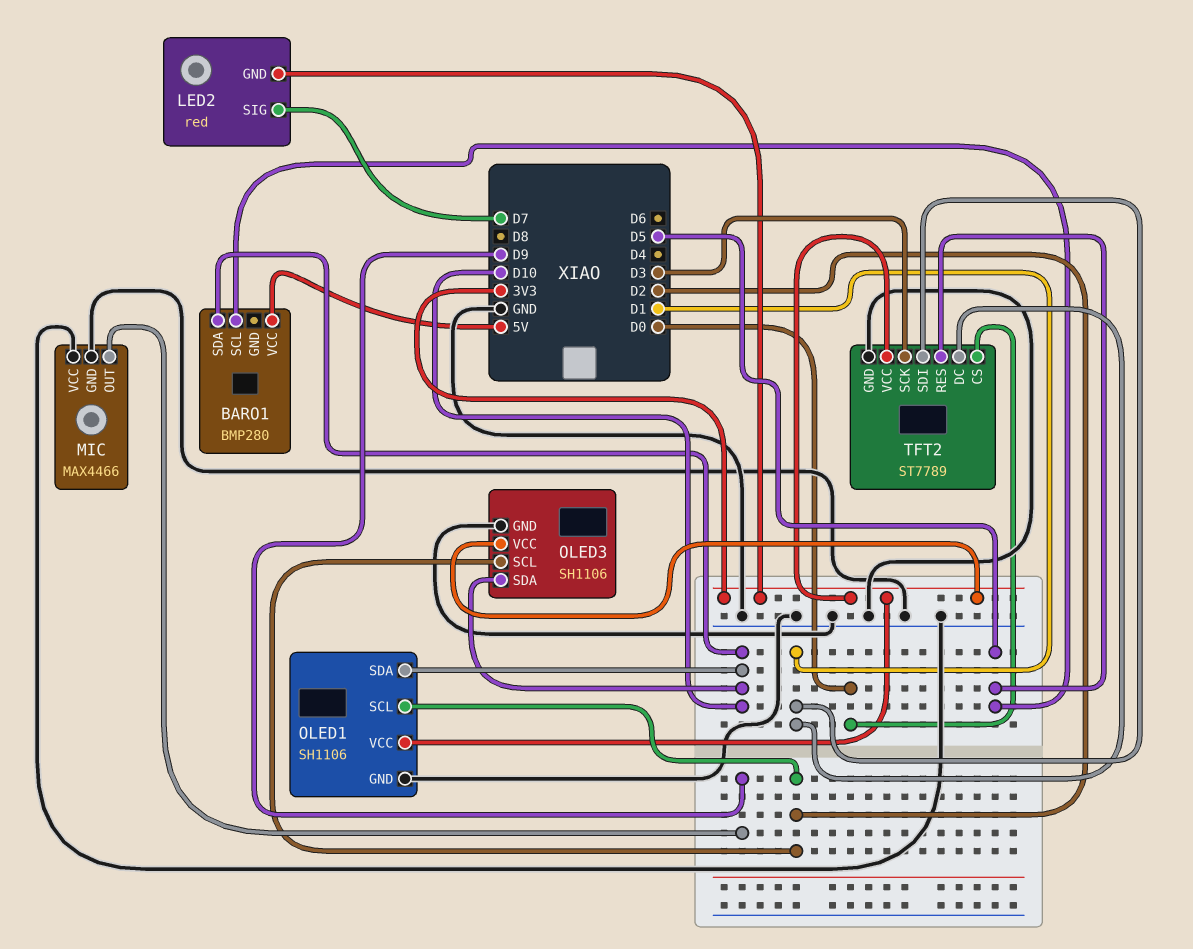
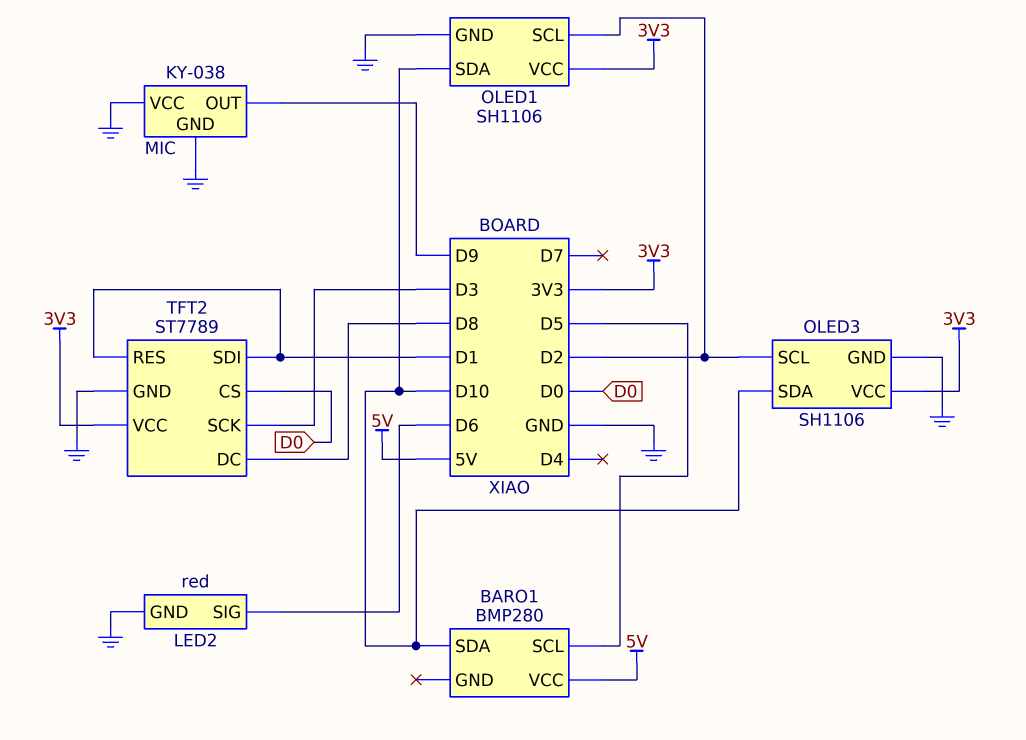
LED2 pin GND: 3V3 -> GND
LED2 pin SIG: D7 -> D6
MIC: MAX4466 -> KY-038
TFT2 pin DC: D1 -> D8
TFT2 pin RES: D5 -> D1

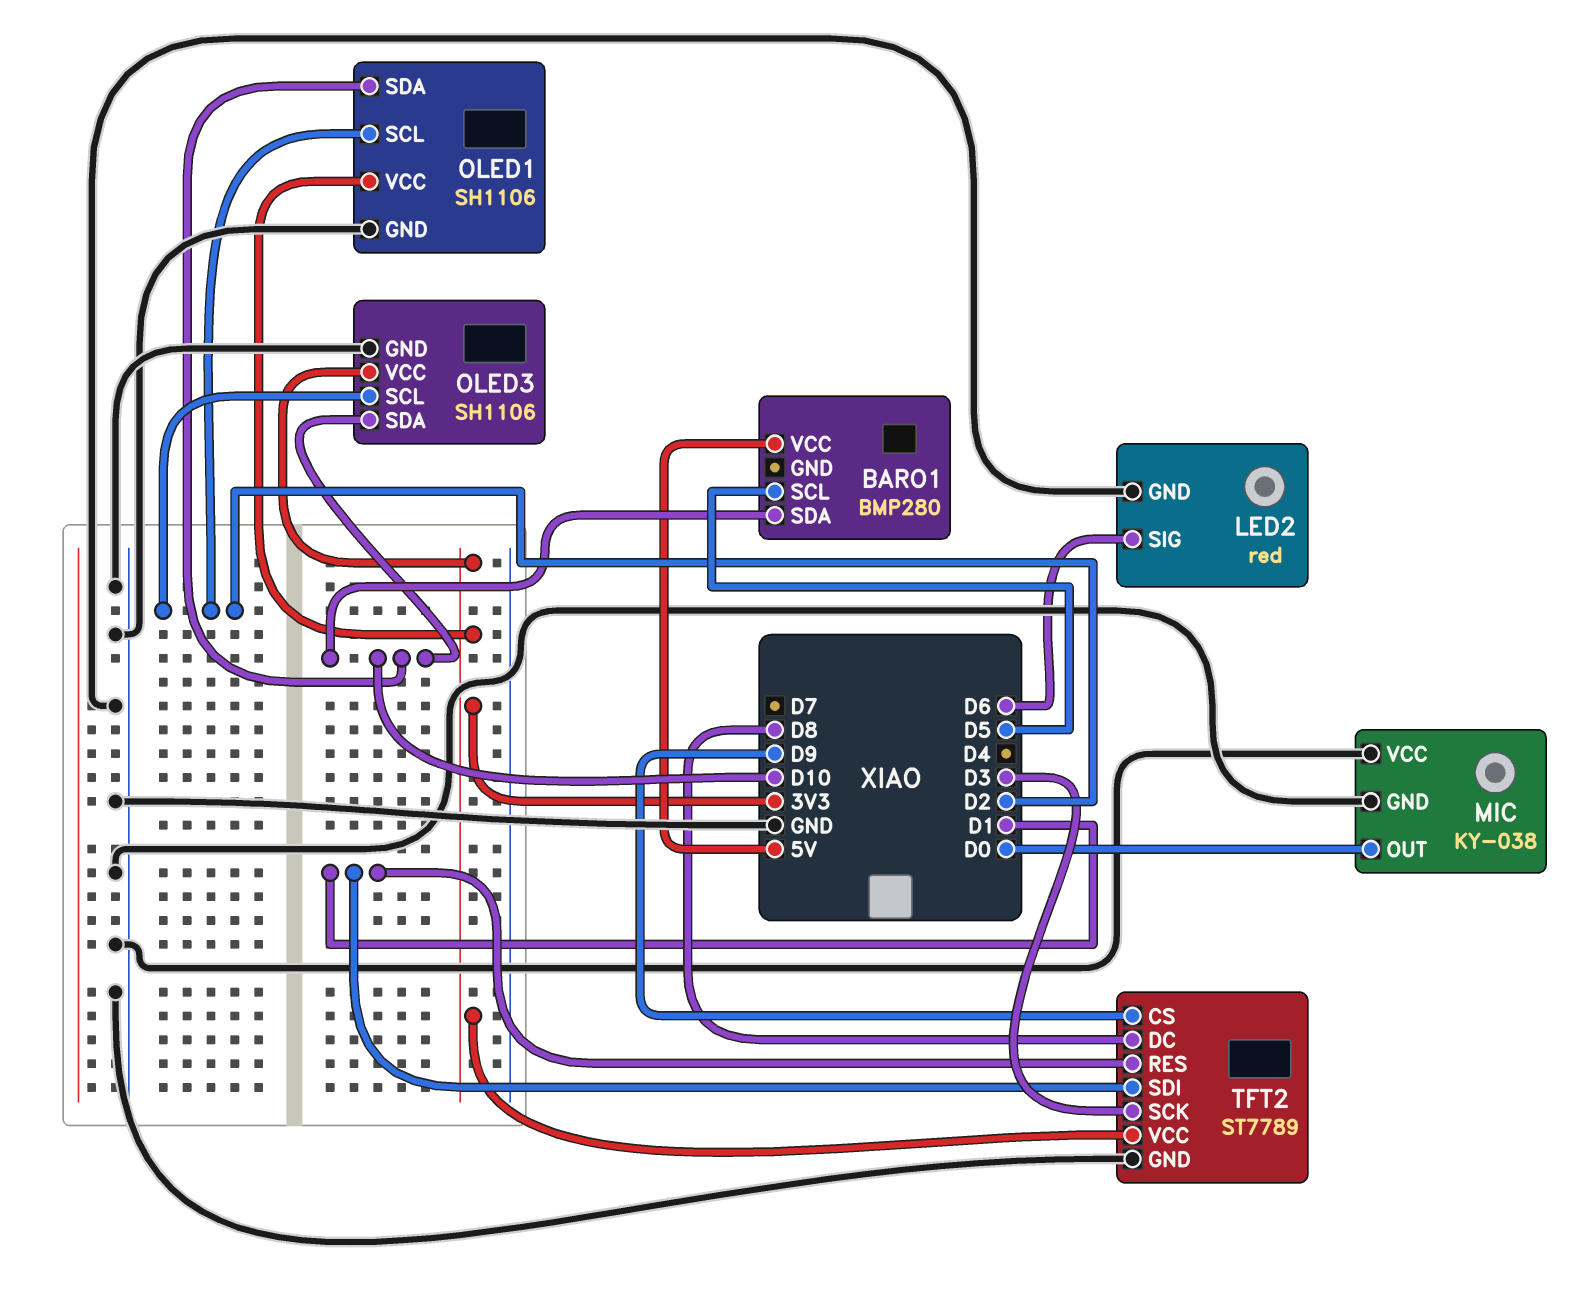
MIC pin OUT: D9 -> D0
TFT2 pin CS: D0 -> D9

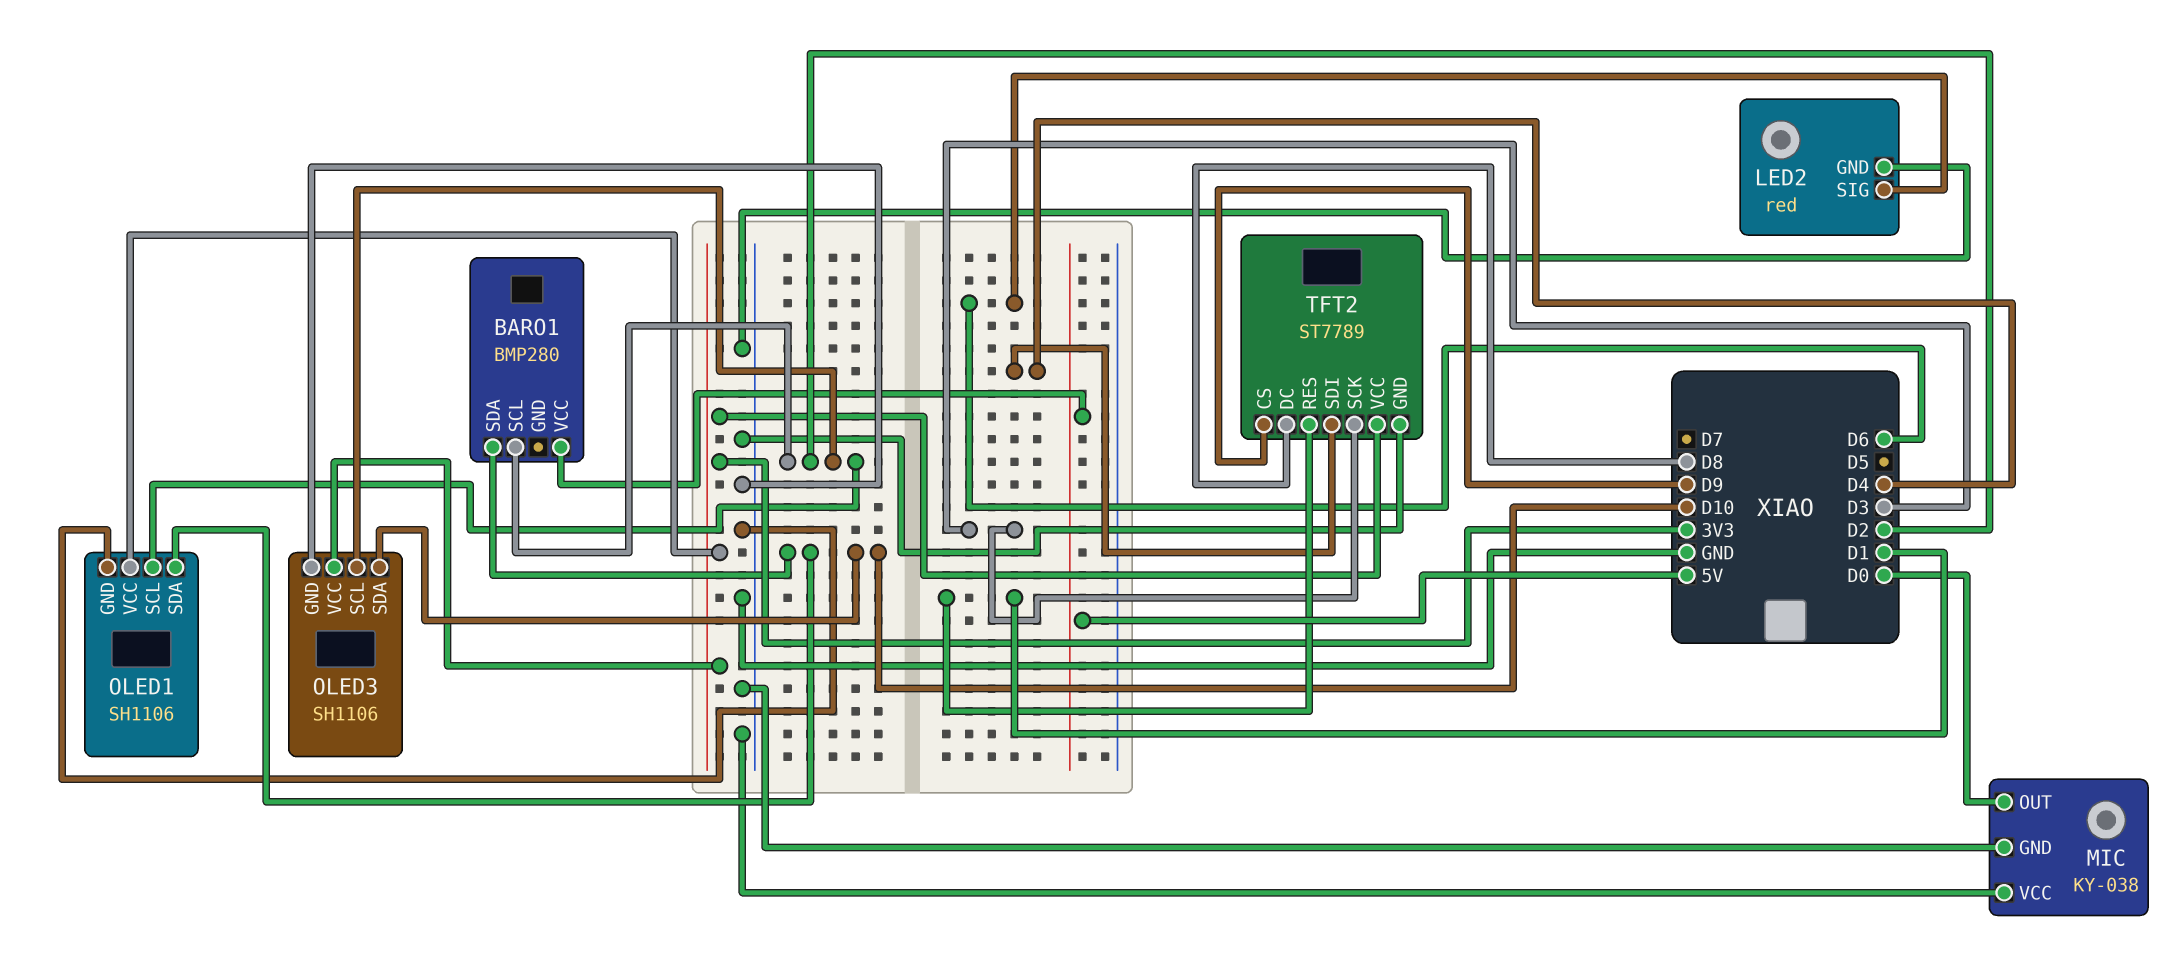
BARO1 pin SCL: D5 -> D2
TFT2 pin SDI: D1 -> D4

